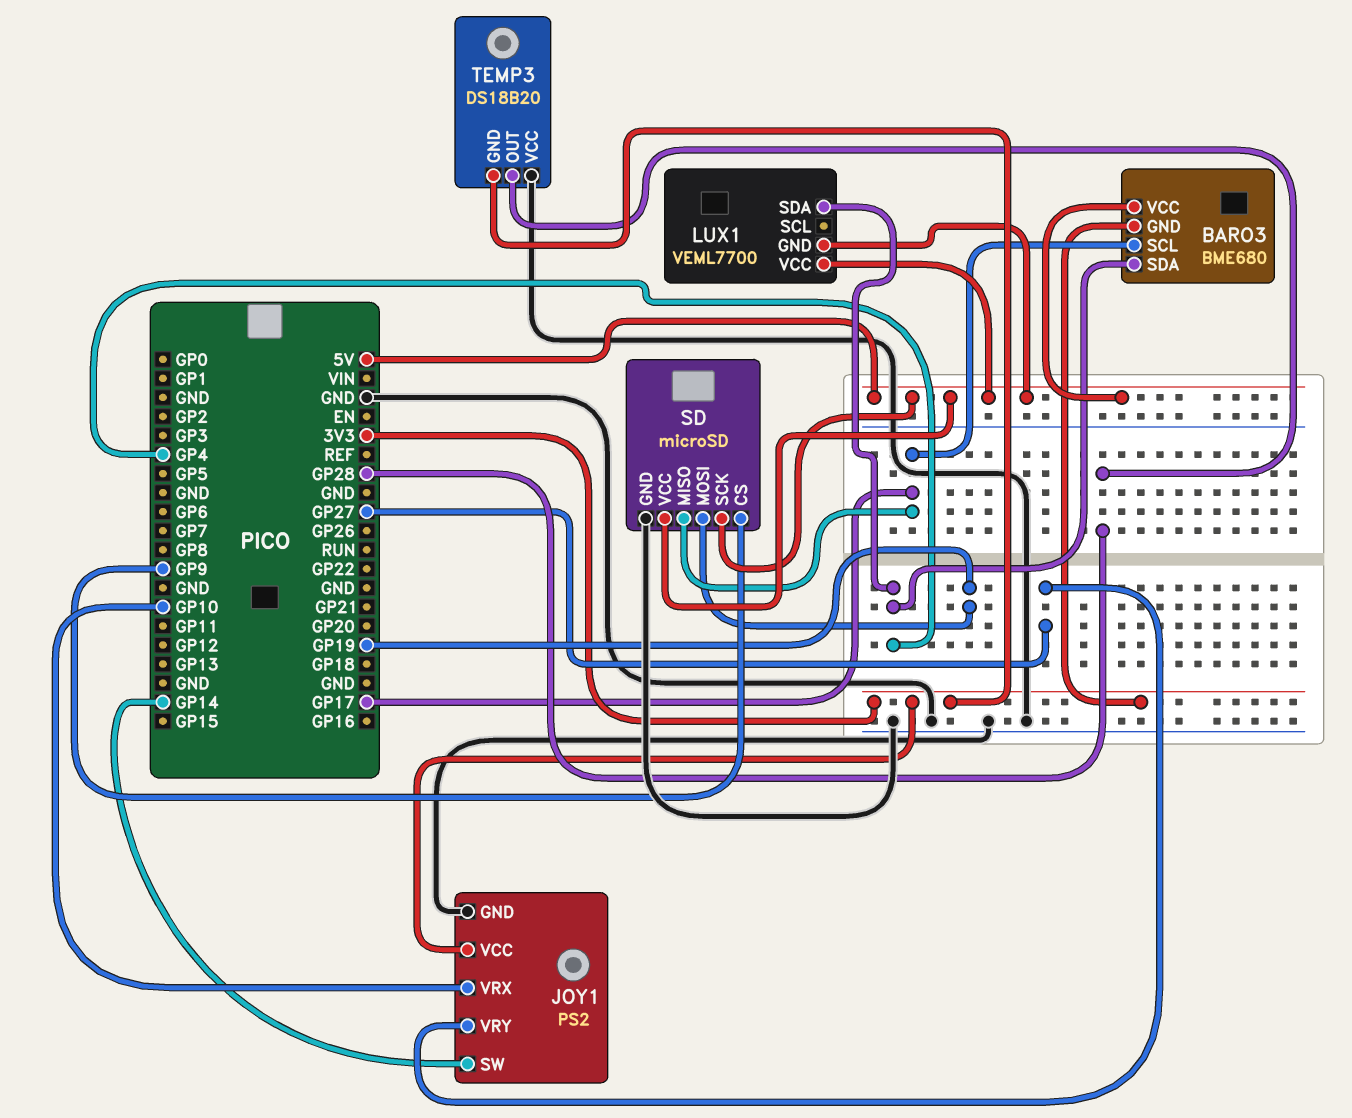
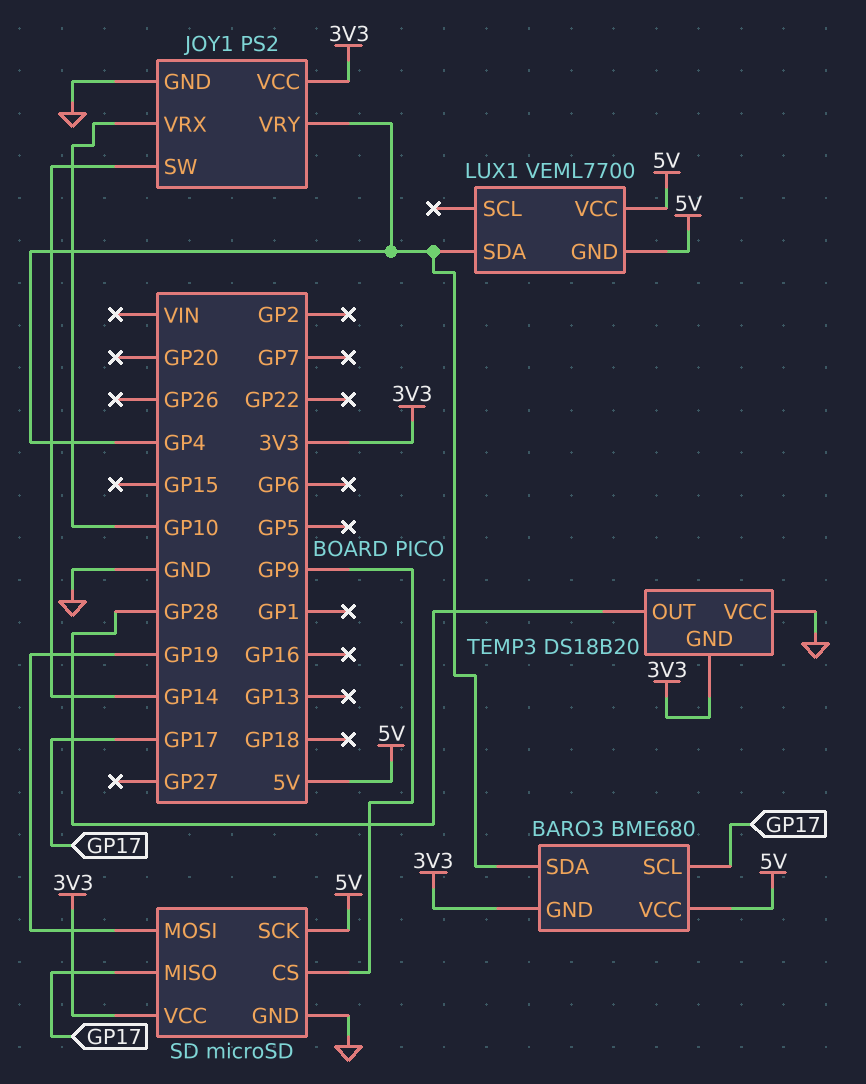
JOY1 pin VRY: GP27 -> GP4
SD pin VCC: 5V -> 3V3

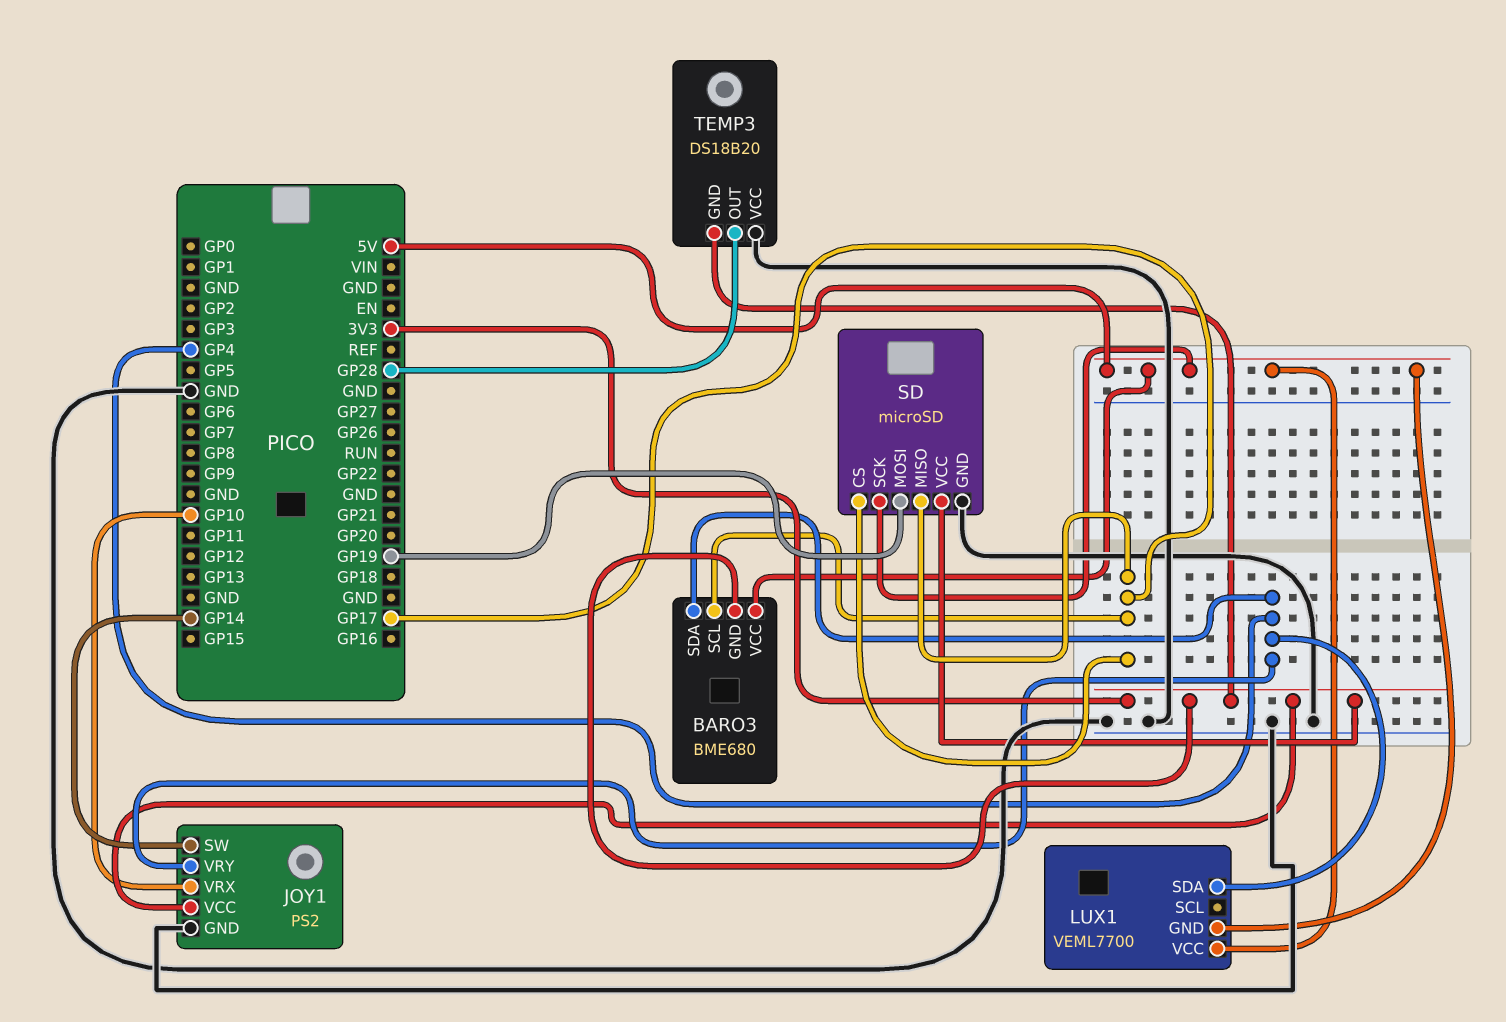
SD pin CS: GP9 -> GP17

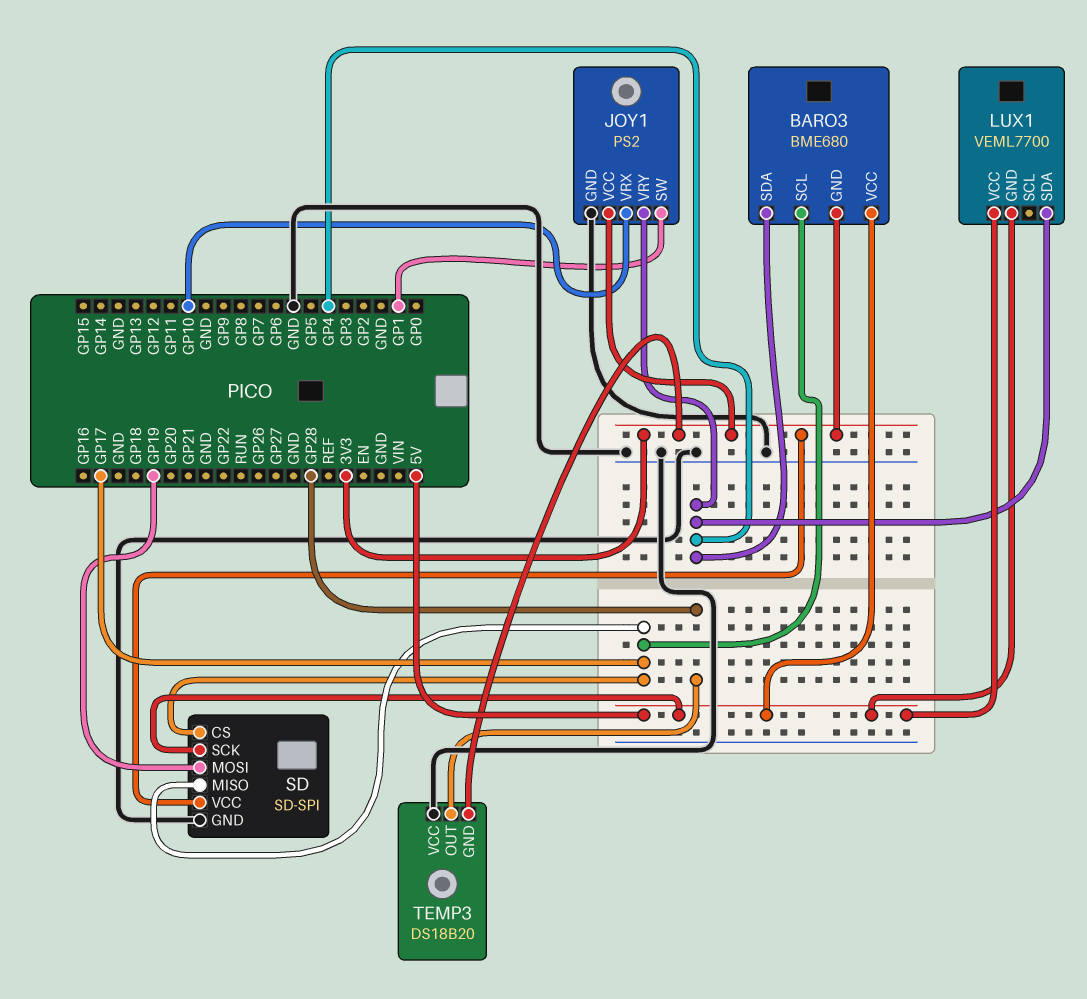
JOY1 pin SW: GP14 -> GP1
SD: microSD -> SD-SPI

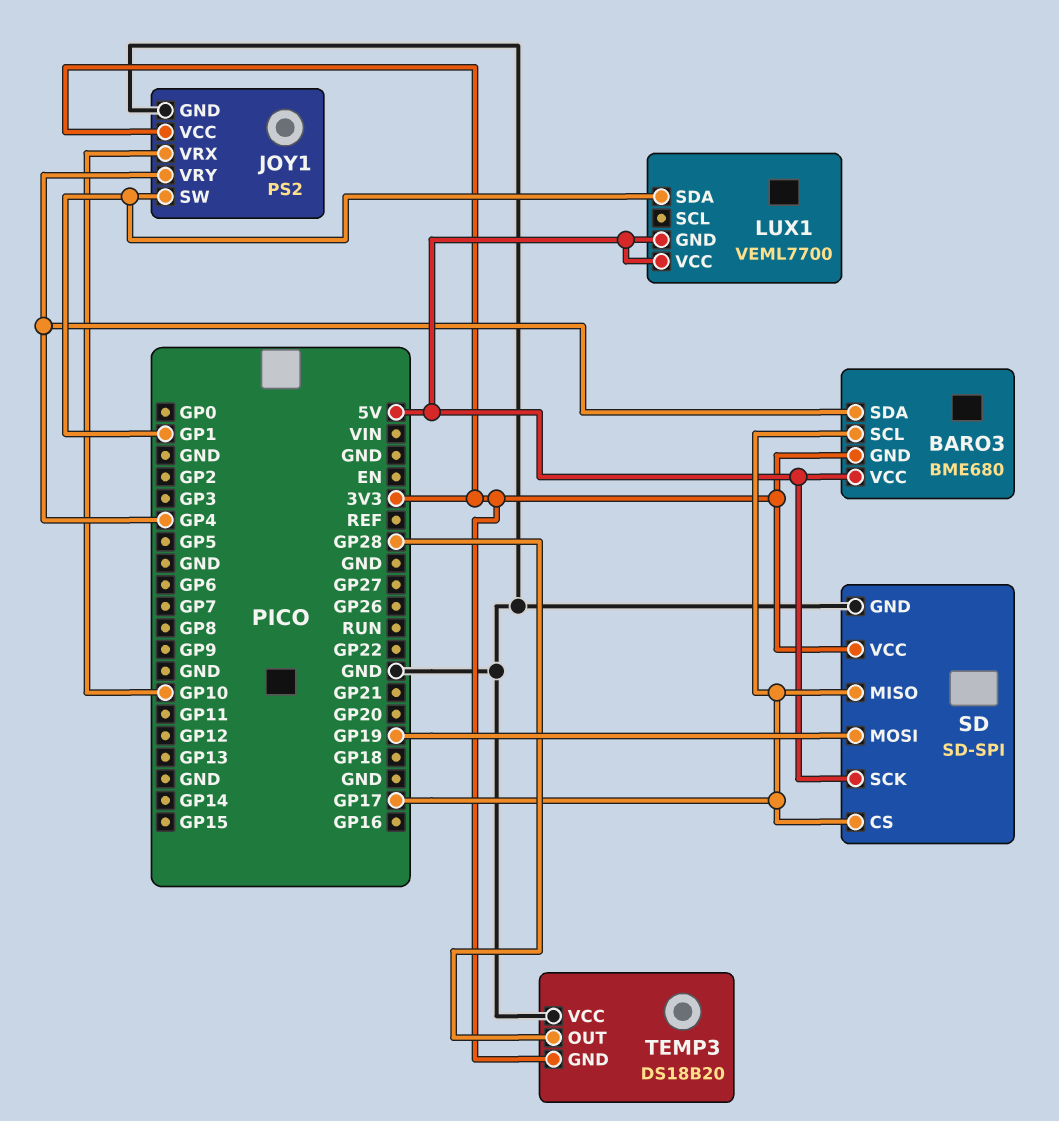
LUX1 pin SDA: GP4 -> GP1

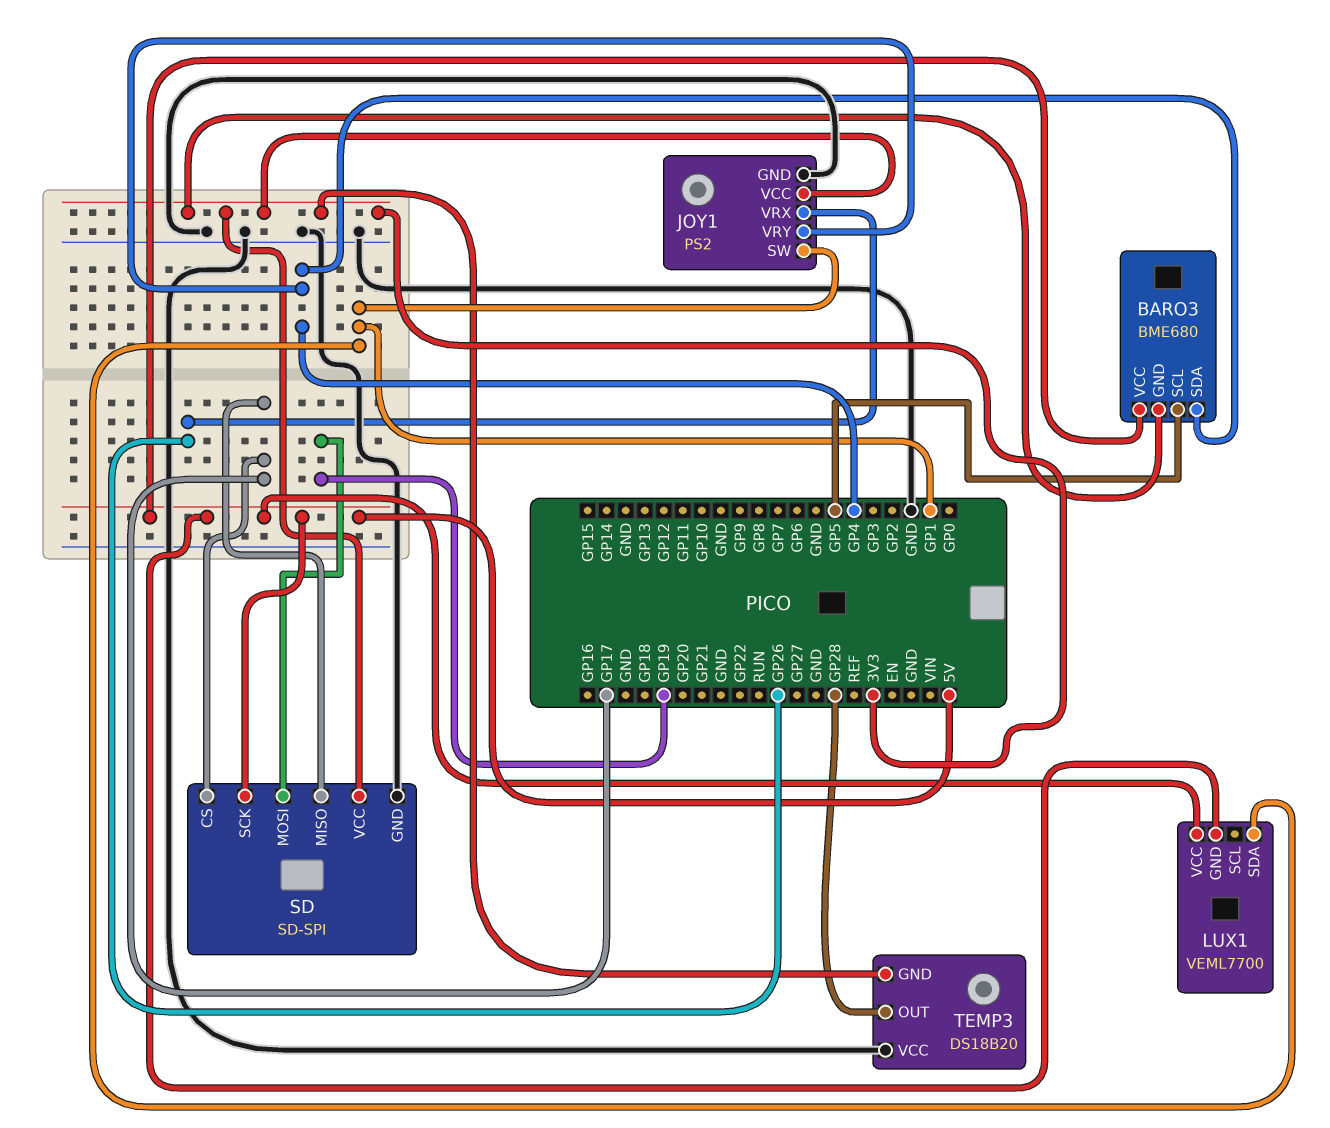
BARO3 pin SCL: GP17 -> GP5
JOY1 pin VRX: GP10 -> GP26

